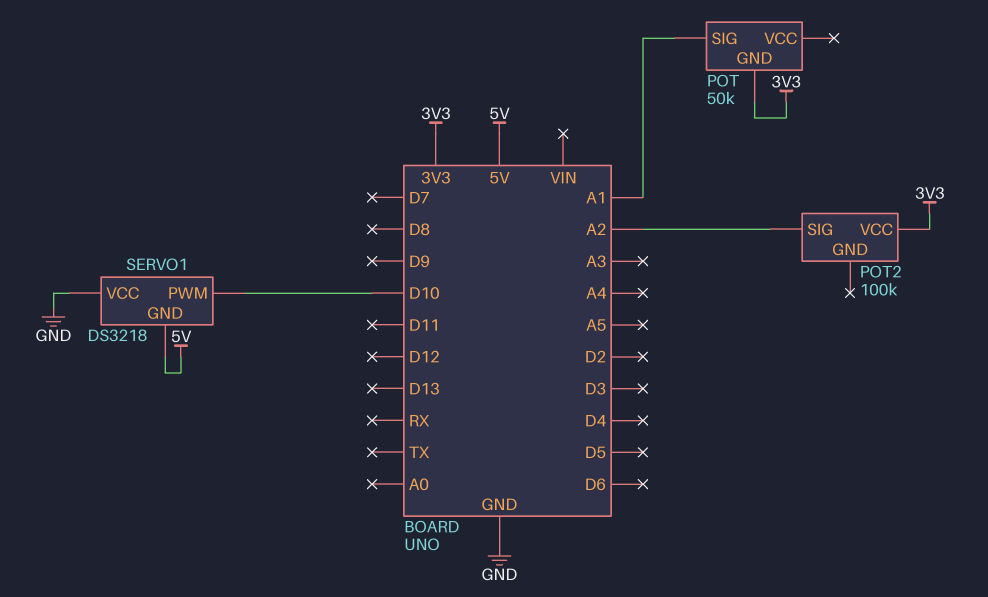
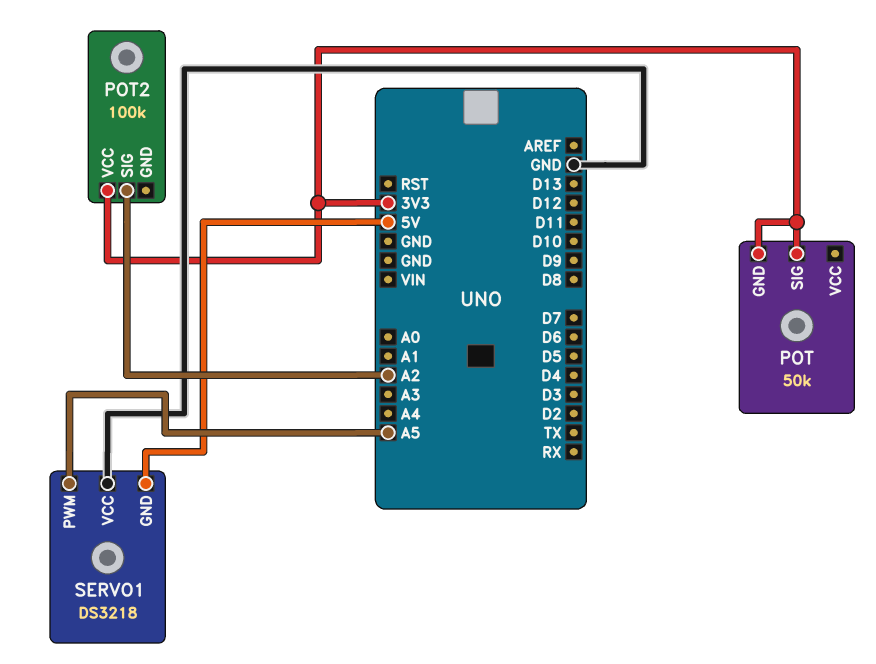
POT pin SIG: A1 -> 3V3
SERVO1 pin PWM: D10 -> A5

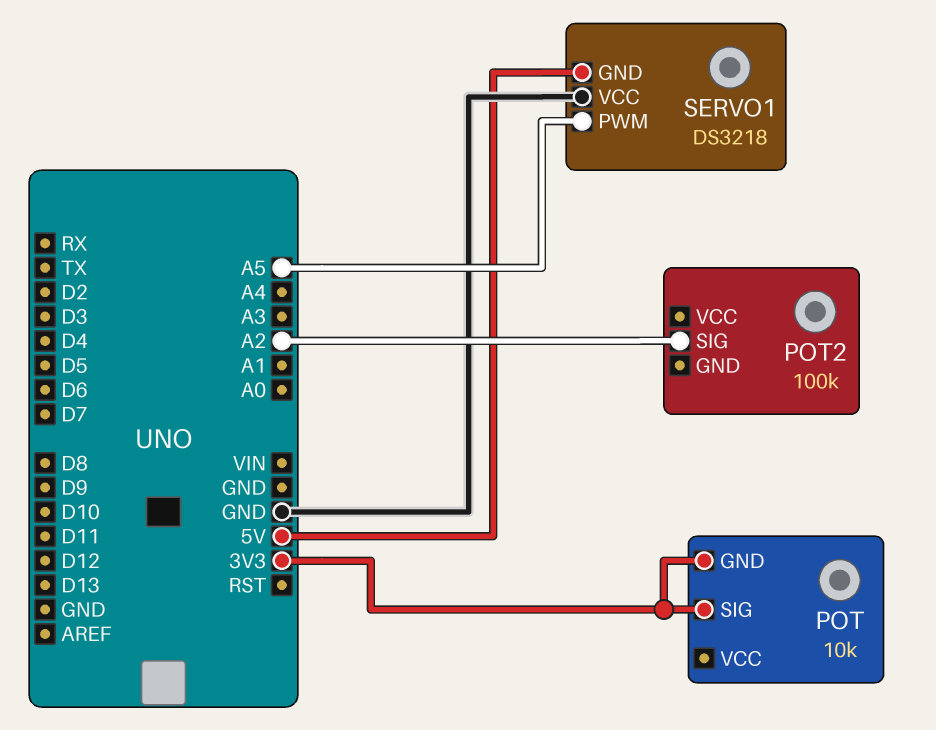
POT: 50k -> 10k
POT2 pin VCC: 3V3 -> none

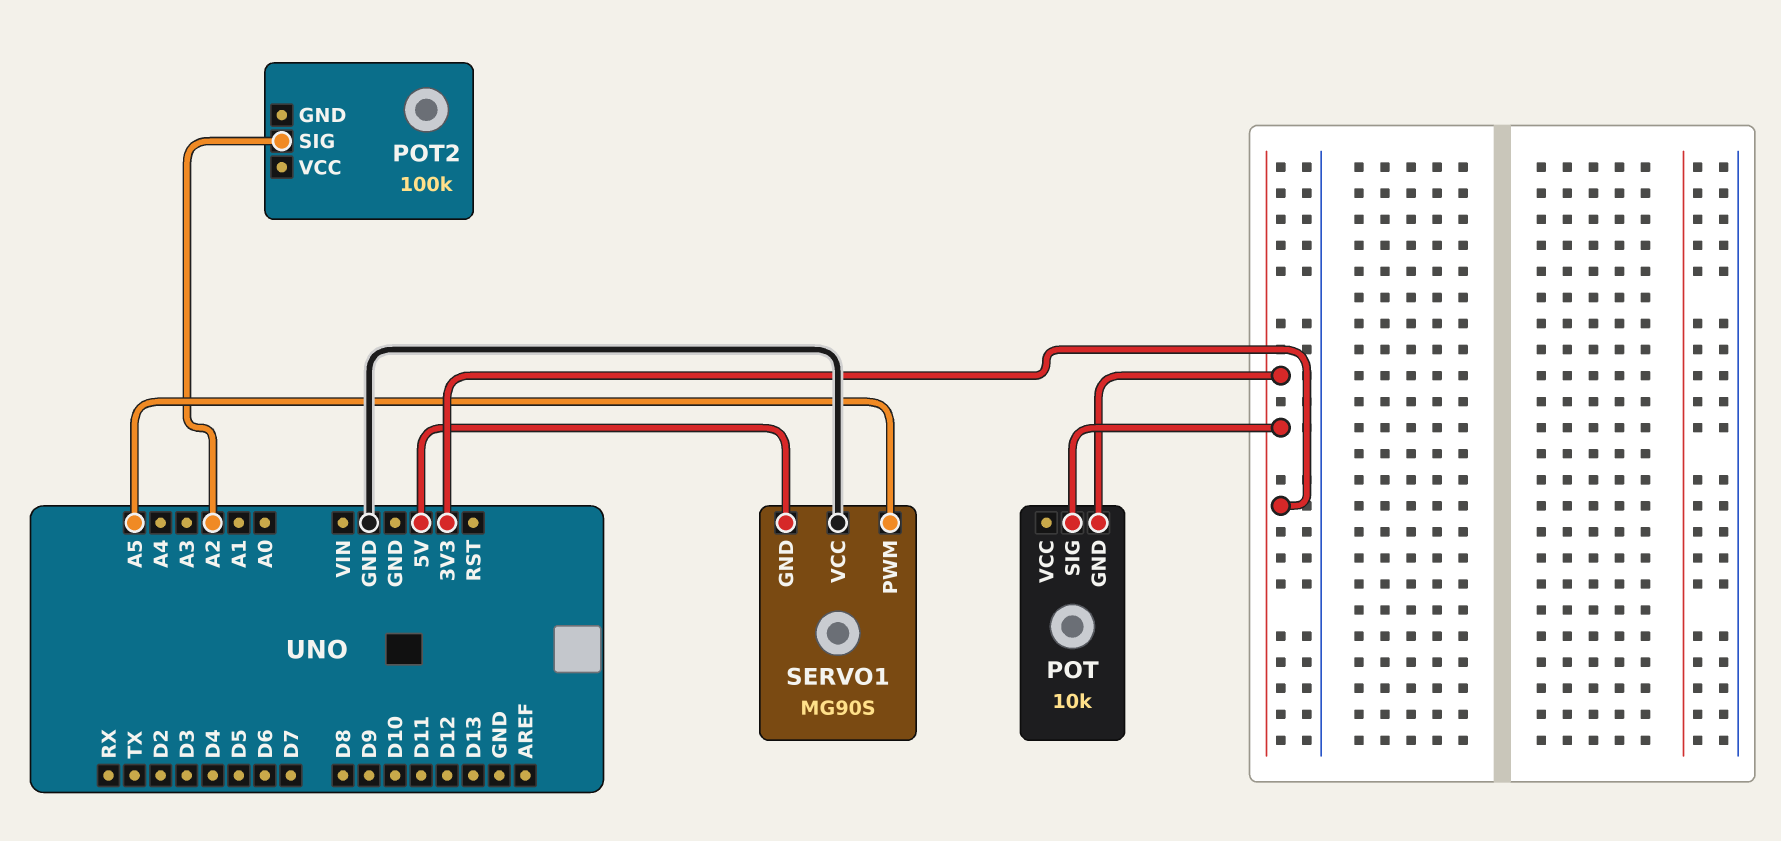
SERVO1: DS3218 -> MG90S

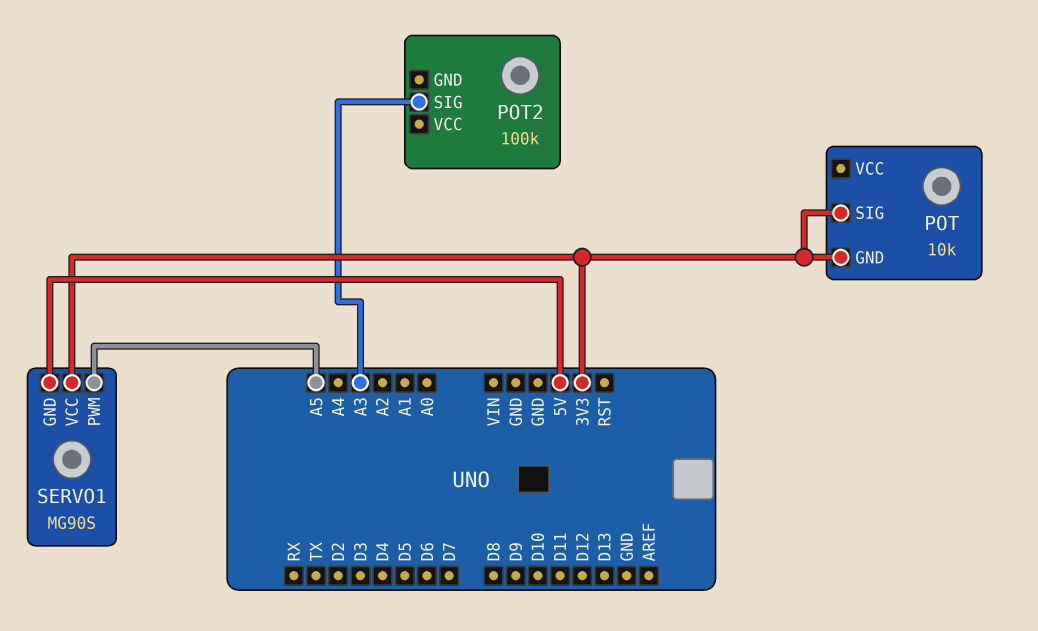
POT2 pin SIG: A2 -> A3
SERVO1 pin VCC: GND -> 3V3

